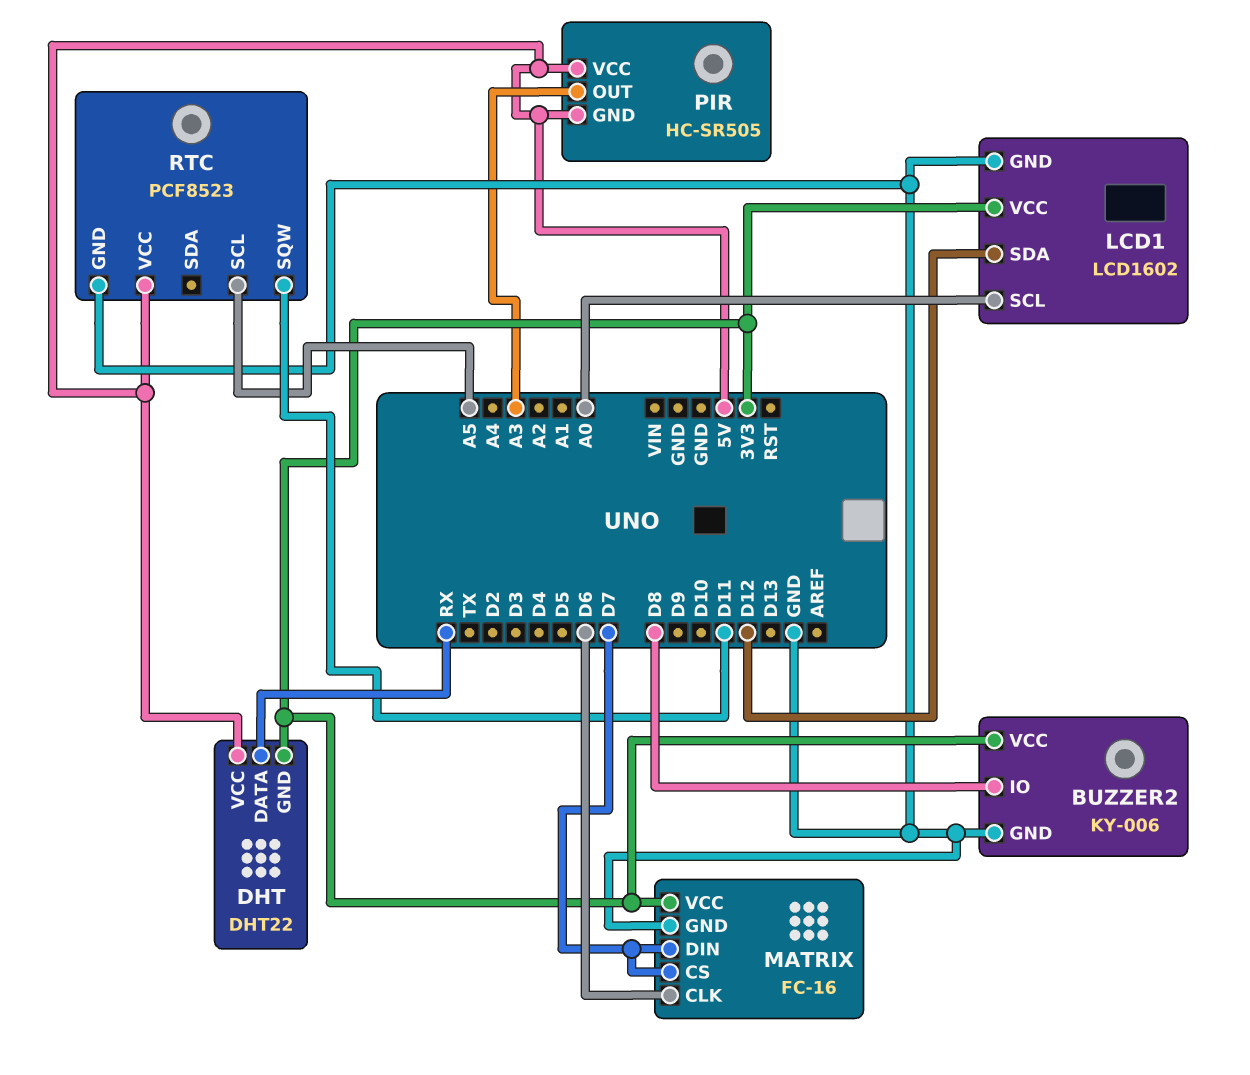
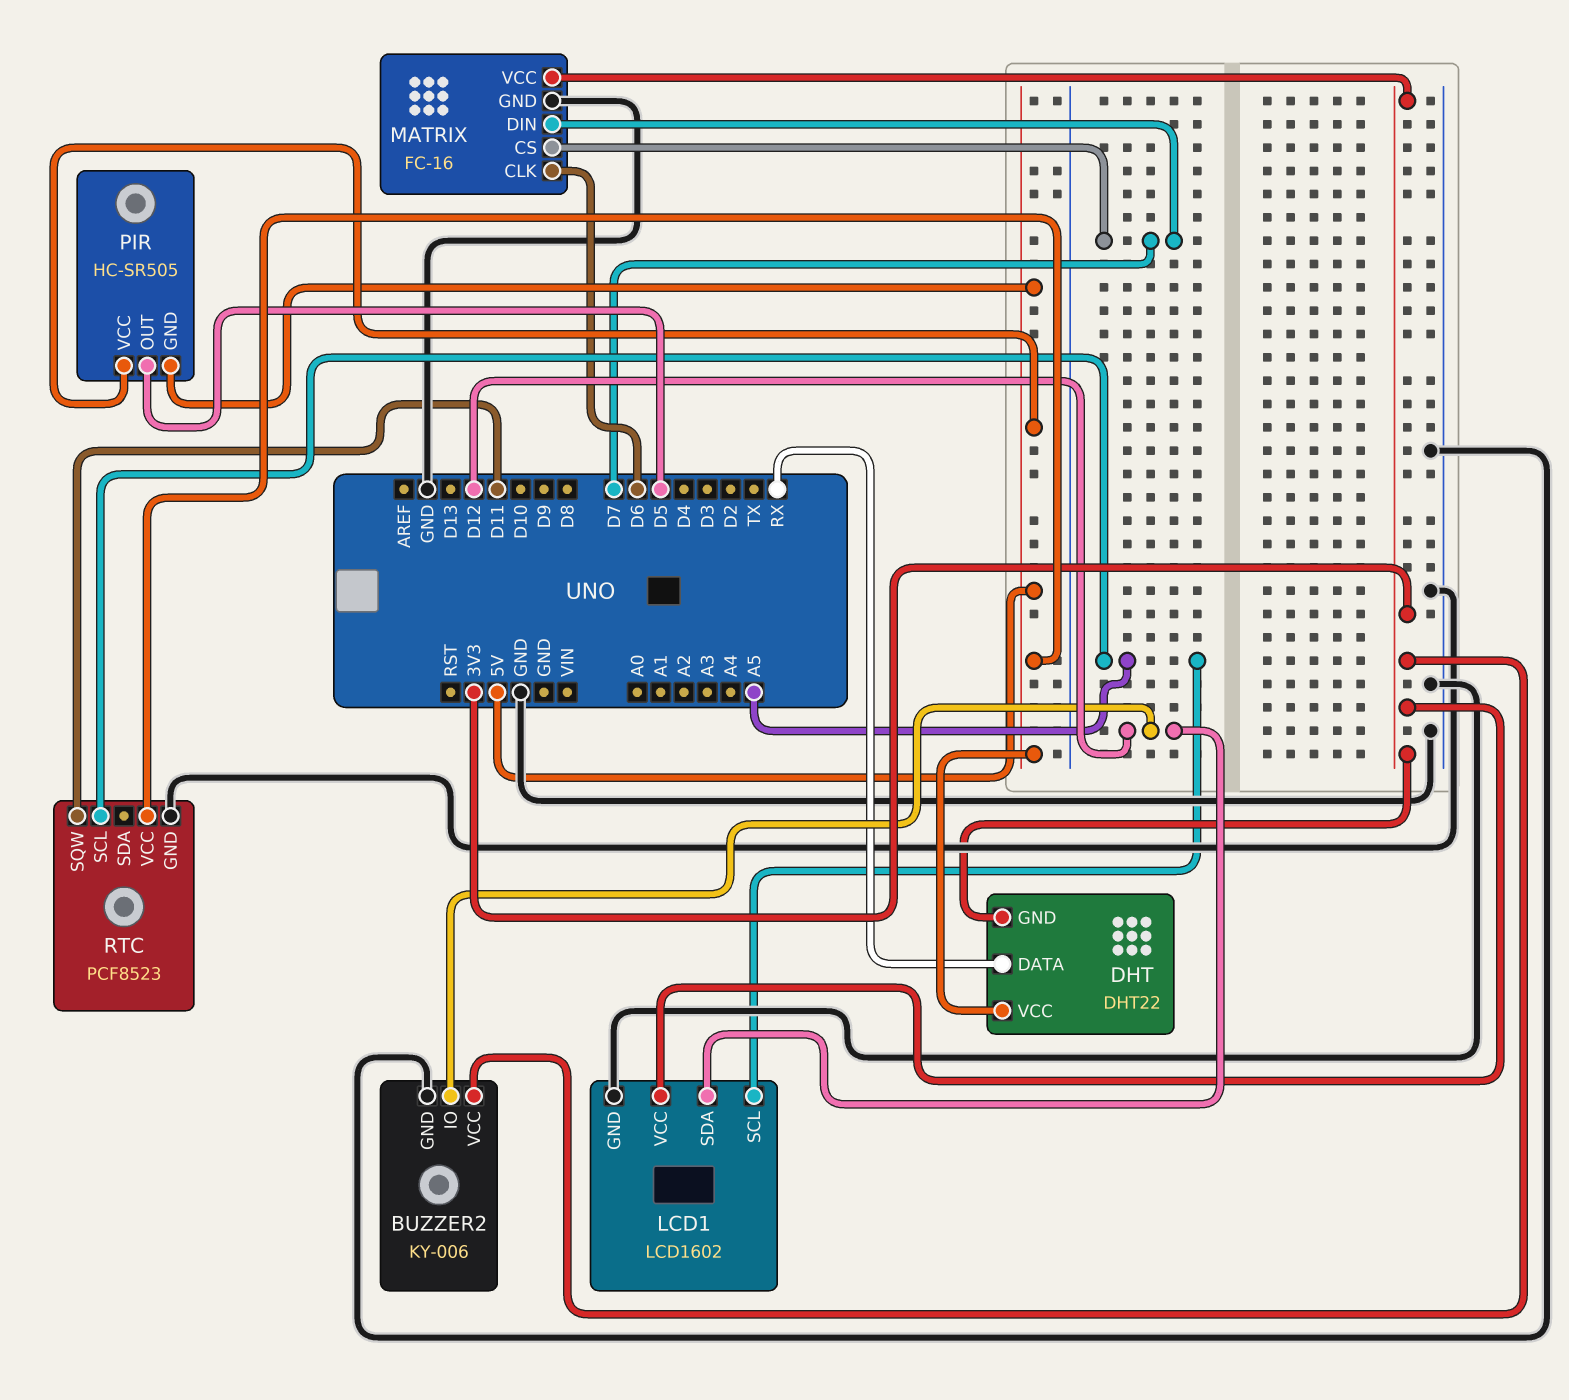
BUZZER2 pin IO: D8 -> D12
LCD1 pin SCL: A0 -> A5
PIR pin OUT: A3 -> D5

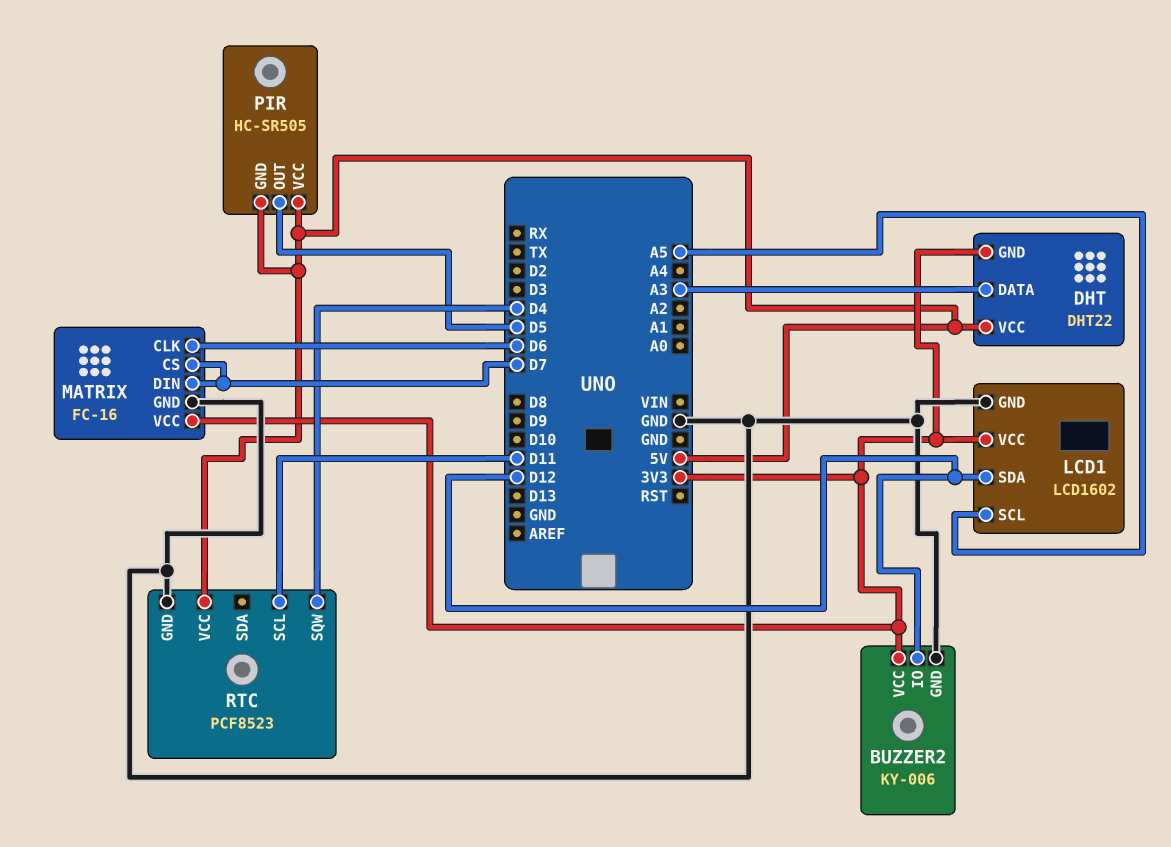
DHT pin DATA: RX -> A3
RTC pin SCL: A5 -> D11
RTC pin SQW: D11 -> D4

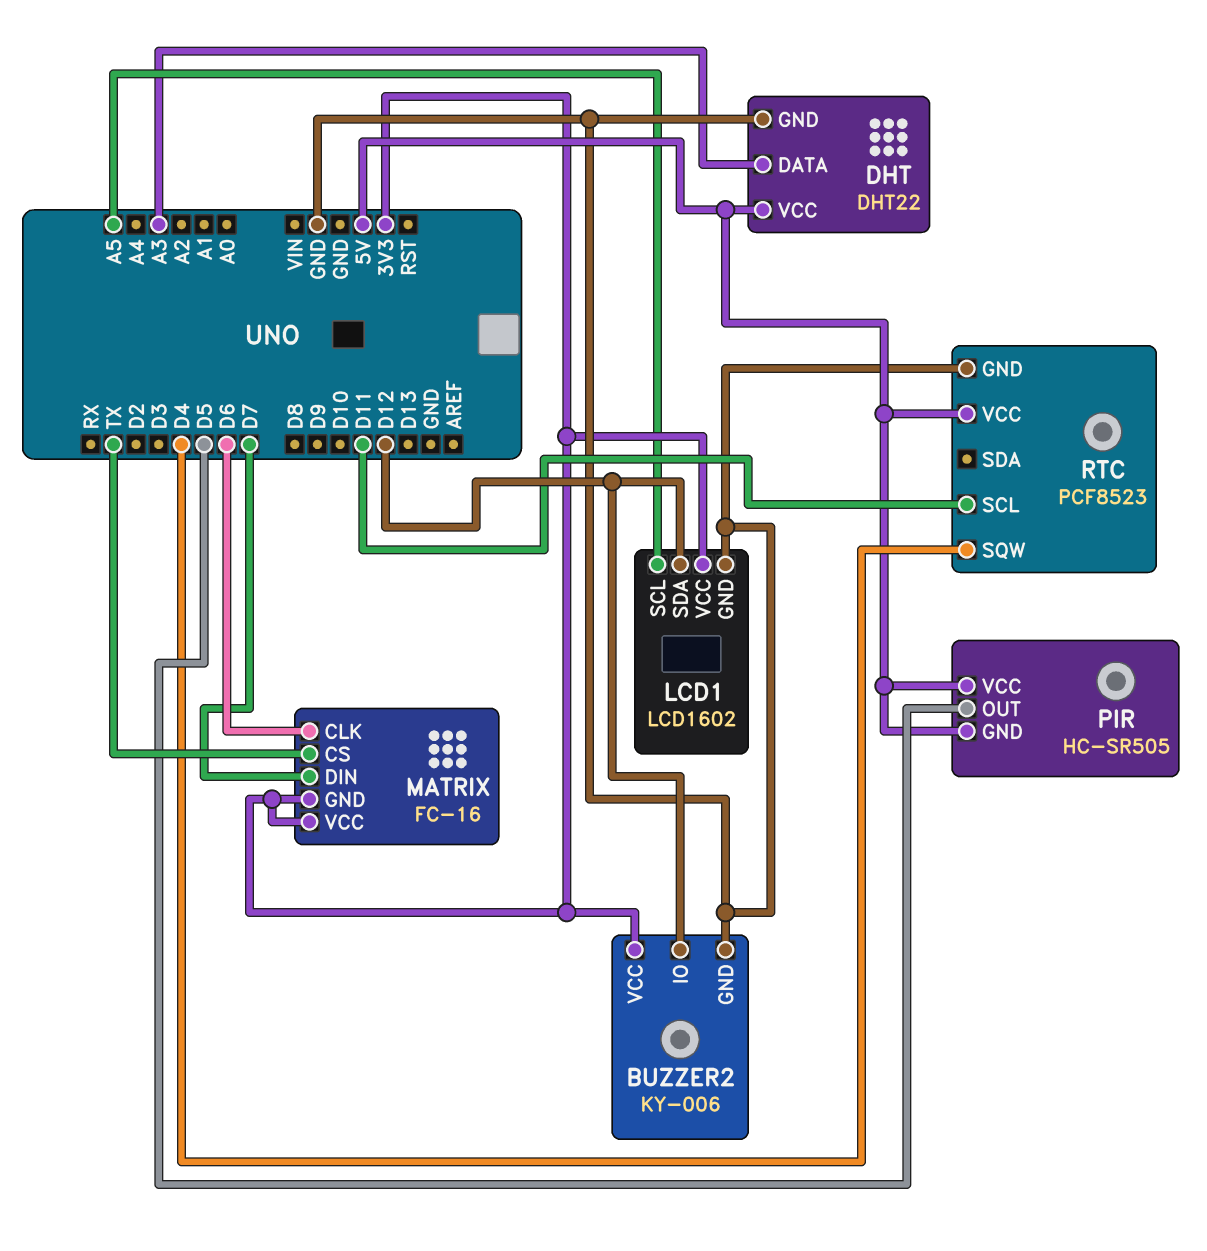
DHT pin GND: 3V3 -> GND
MATRIX pin CS: D7 -> TX
MATRIX pin GND: GND -> 3V3

